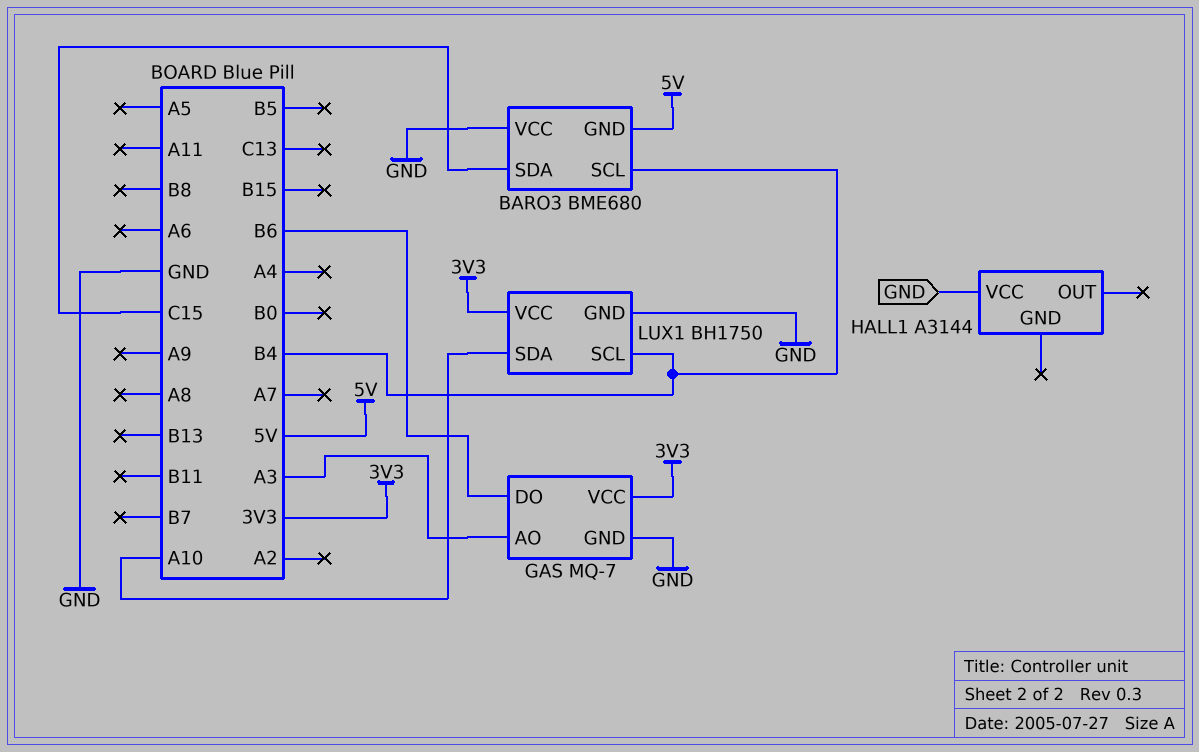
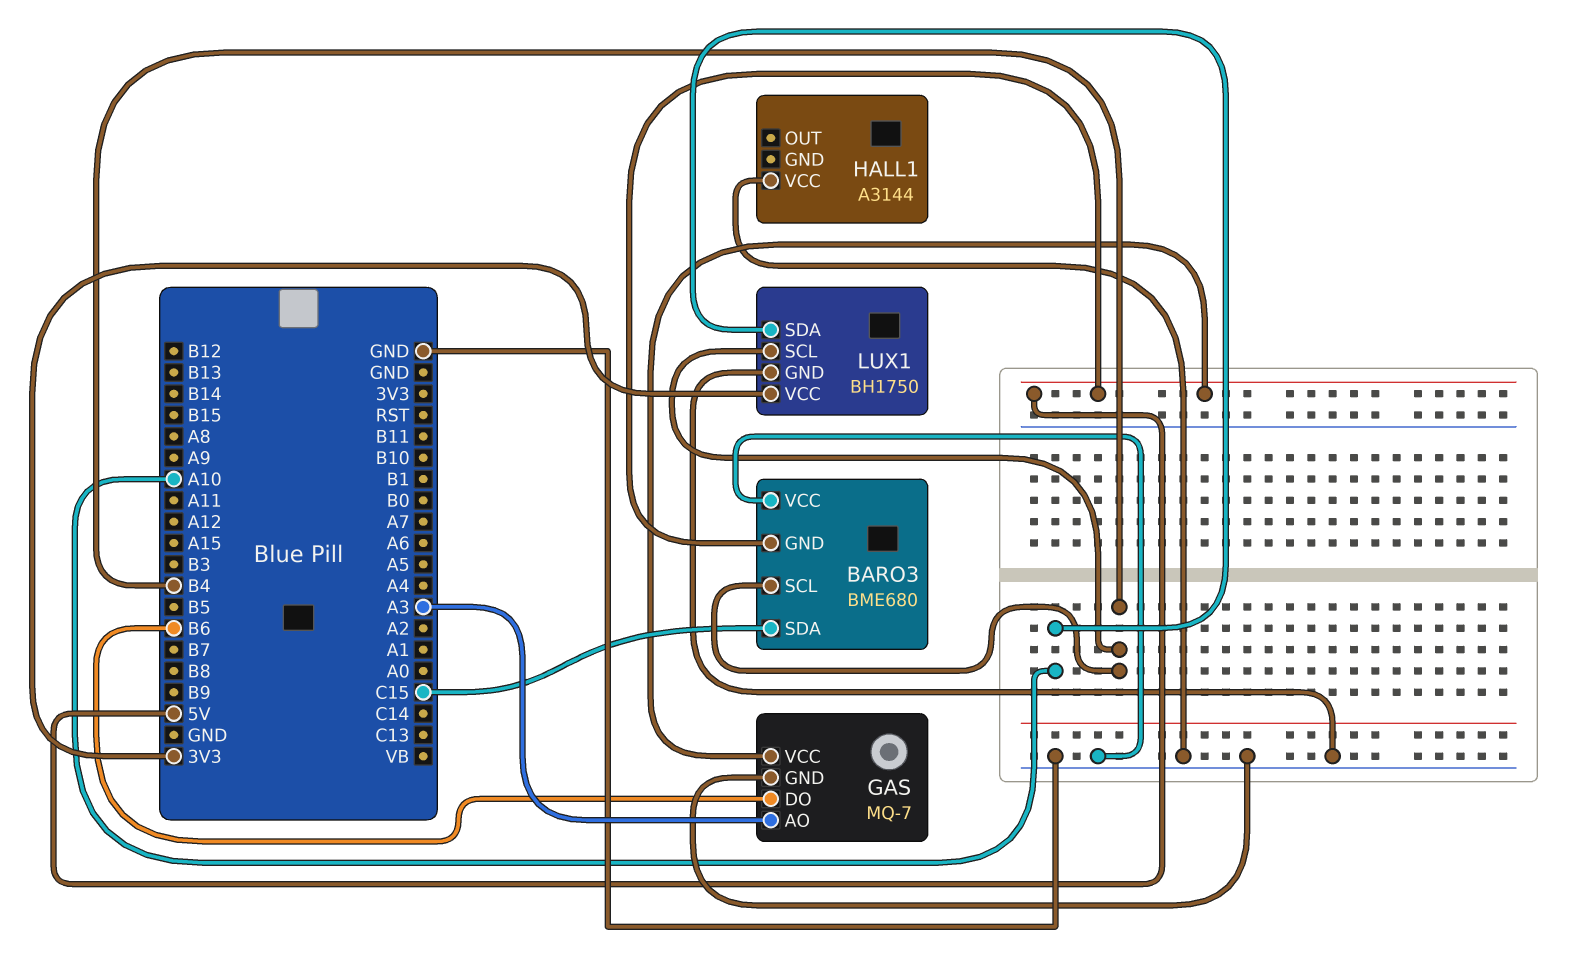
GAS pin VCC: 3V3 -> 5V

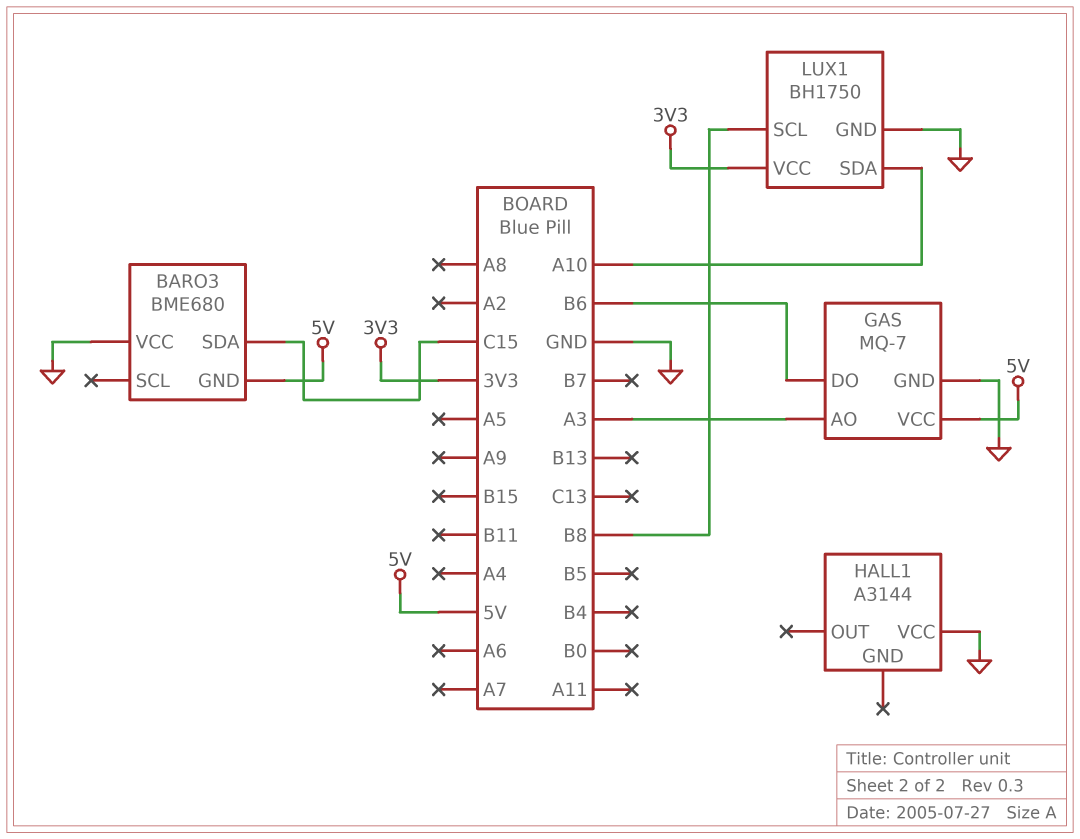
BARO3 pin SCL: B4 -> none
LUX1 pin SCL: B4 -> B8

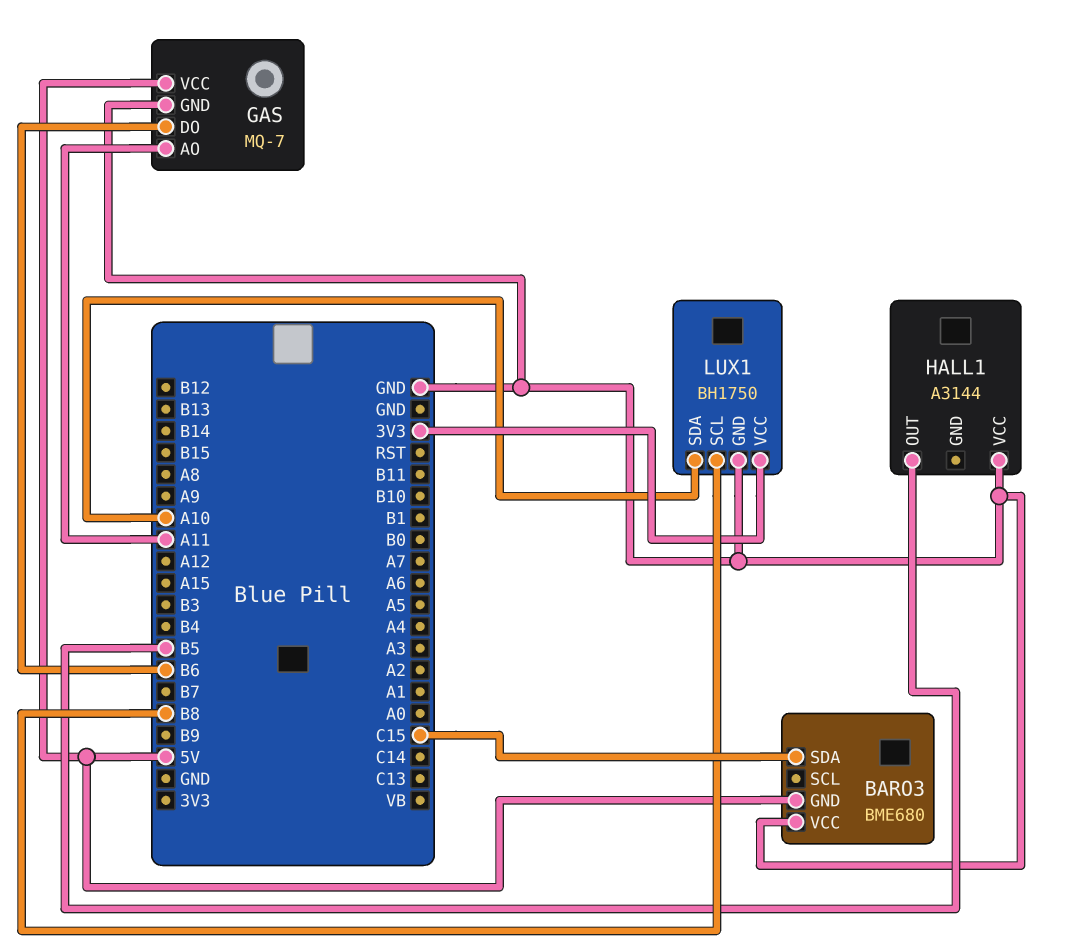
GAS pin AO: A3 -> A11
HALL1 pin OUT: none -> B5

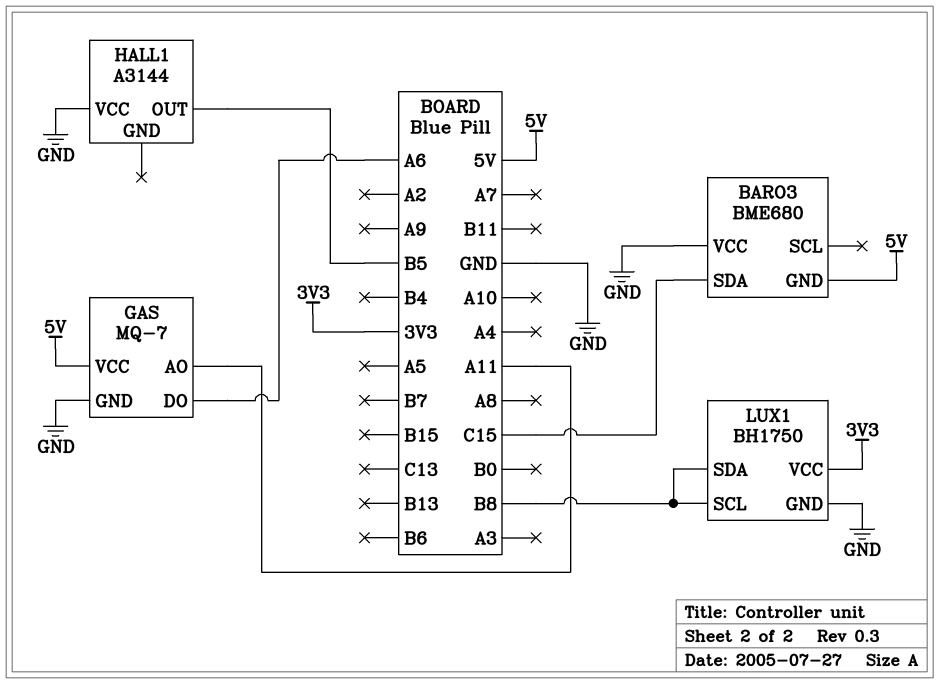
GAS pin DO: B6 -> A6
LUX1 pin SDA: A10 -> B8

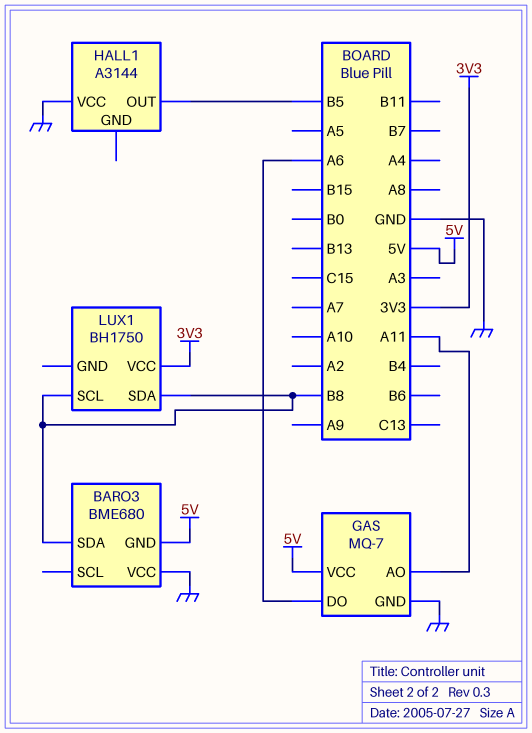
BARO3 pin SDA: C15 -> B8
LUX1 pin GND: GND -> none

